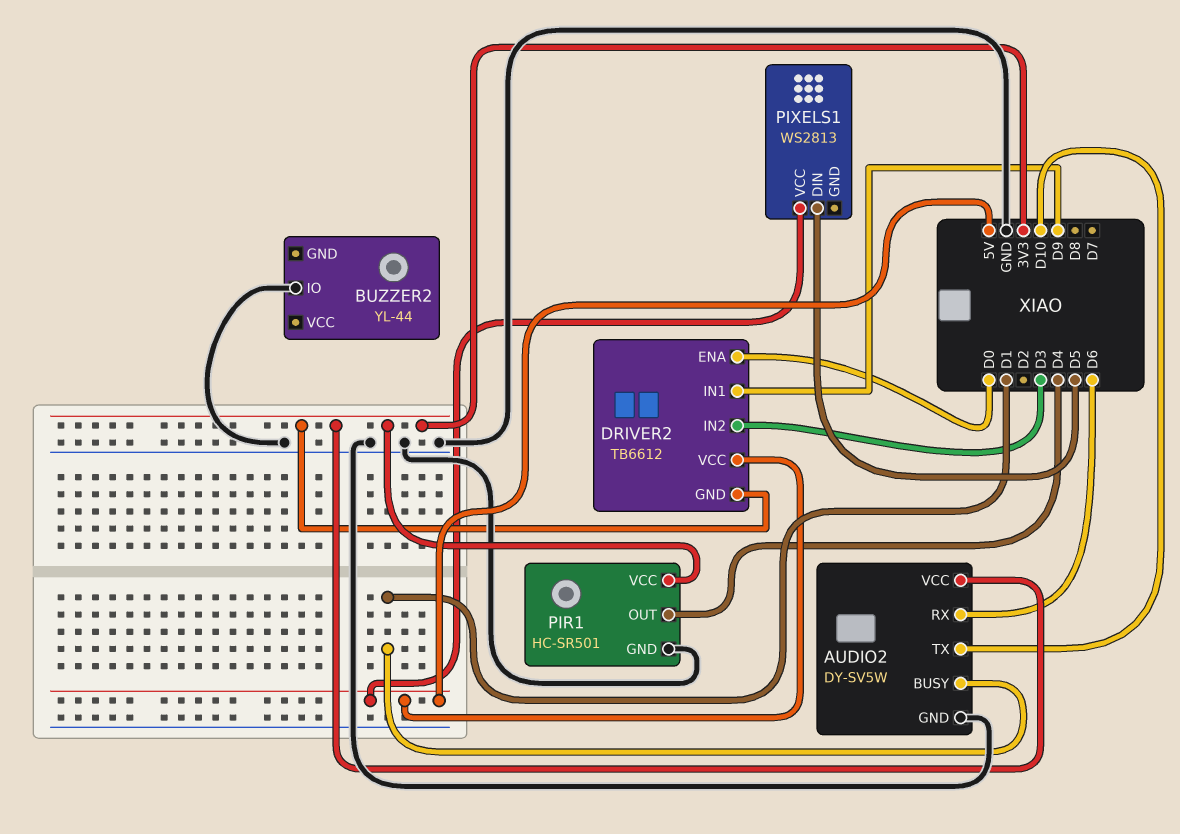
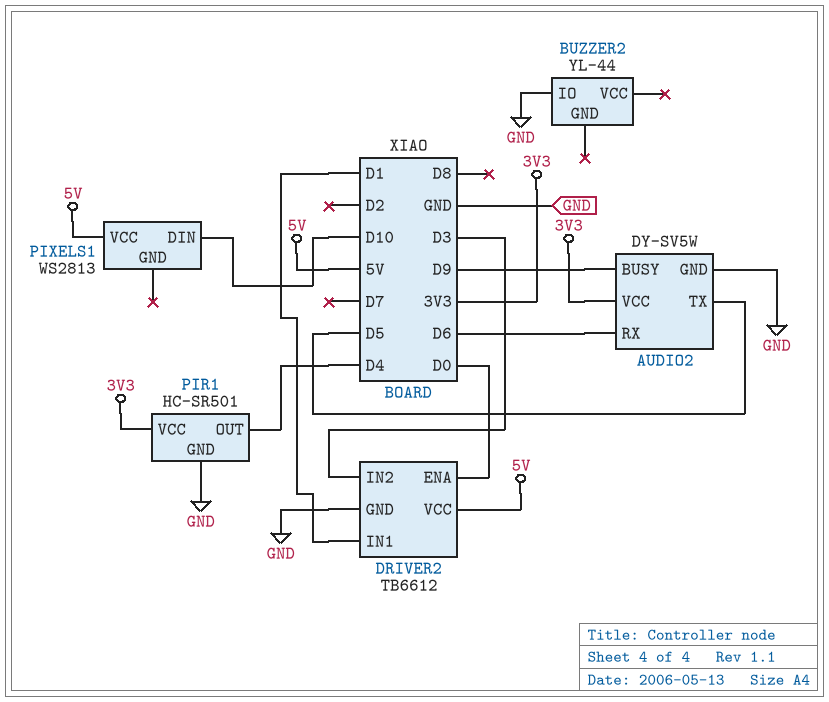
AUDIO2 pin BUSY: D1 -> D9
AUDIO2 pin TX: D10 -> D5
DRIVER2 pin GND: 3V3 -> GND
DRIVER2 pin IN1: D9 -> D1
PIXELS1 pin DIN: D5 -> D10

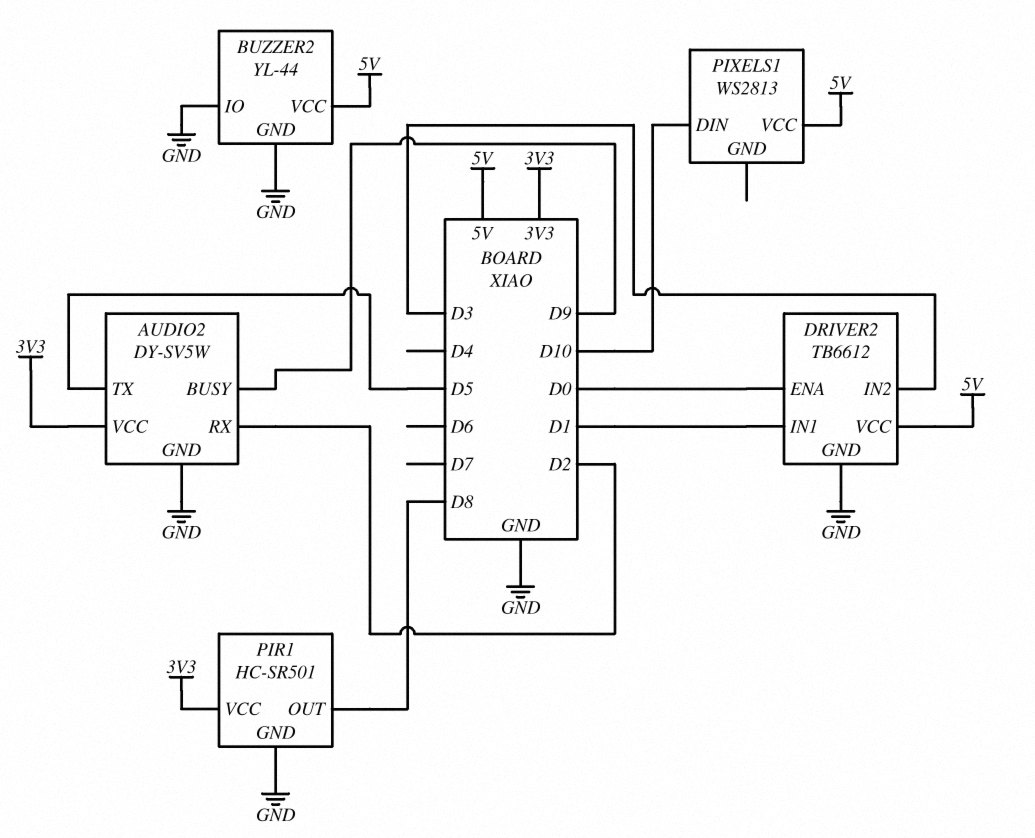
AUDIO2 pin RX: D6 -> D2
BUZZER2 pin GND: none -> GND
BUZZER2 pin VCC: none -> 5V
PIR1 pin OUT: D4 -> D8

